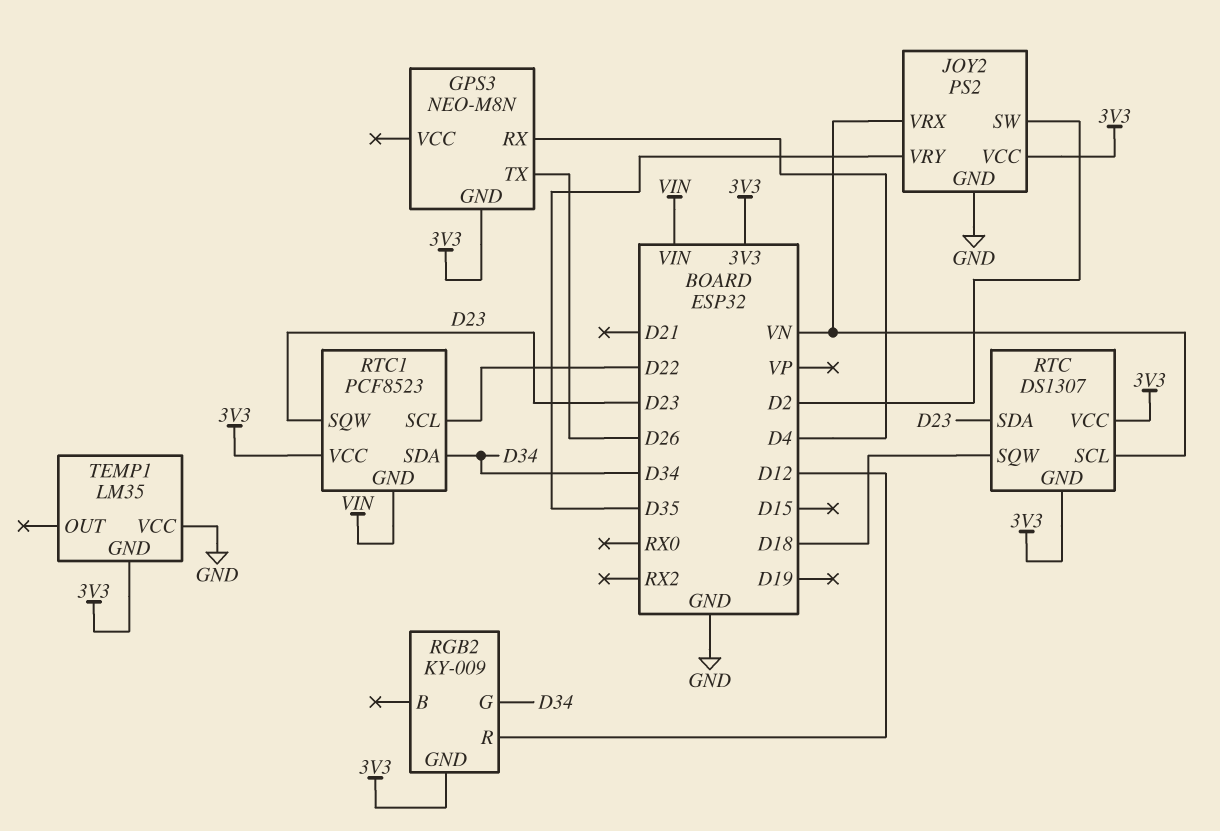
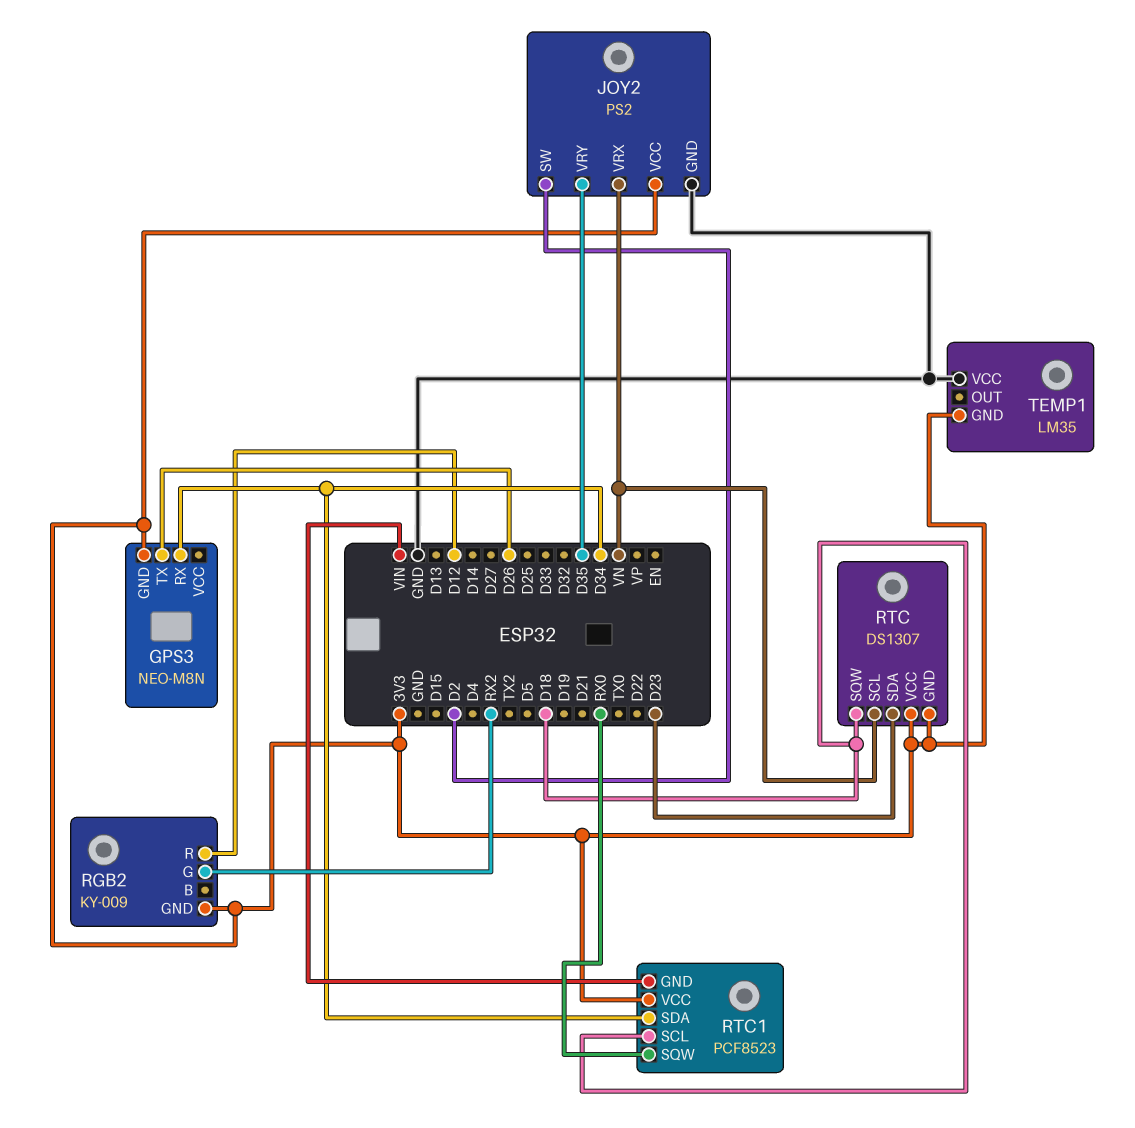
GPS3 pin RX: D4 -> D34
RGB2 pin G: D34 -> RX2
RTC1 pin SCL: D22 -> D18
RTC1 pin SQW: D23 -> RX0

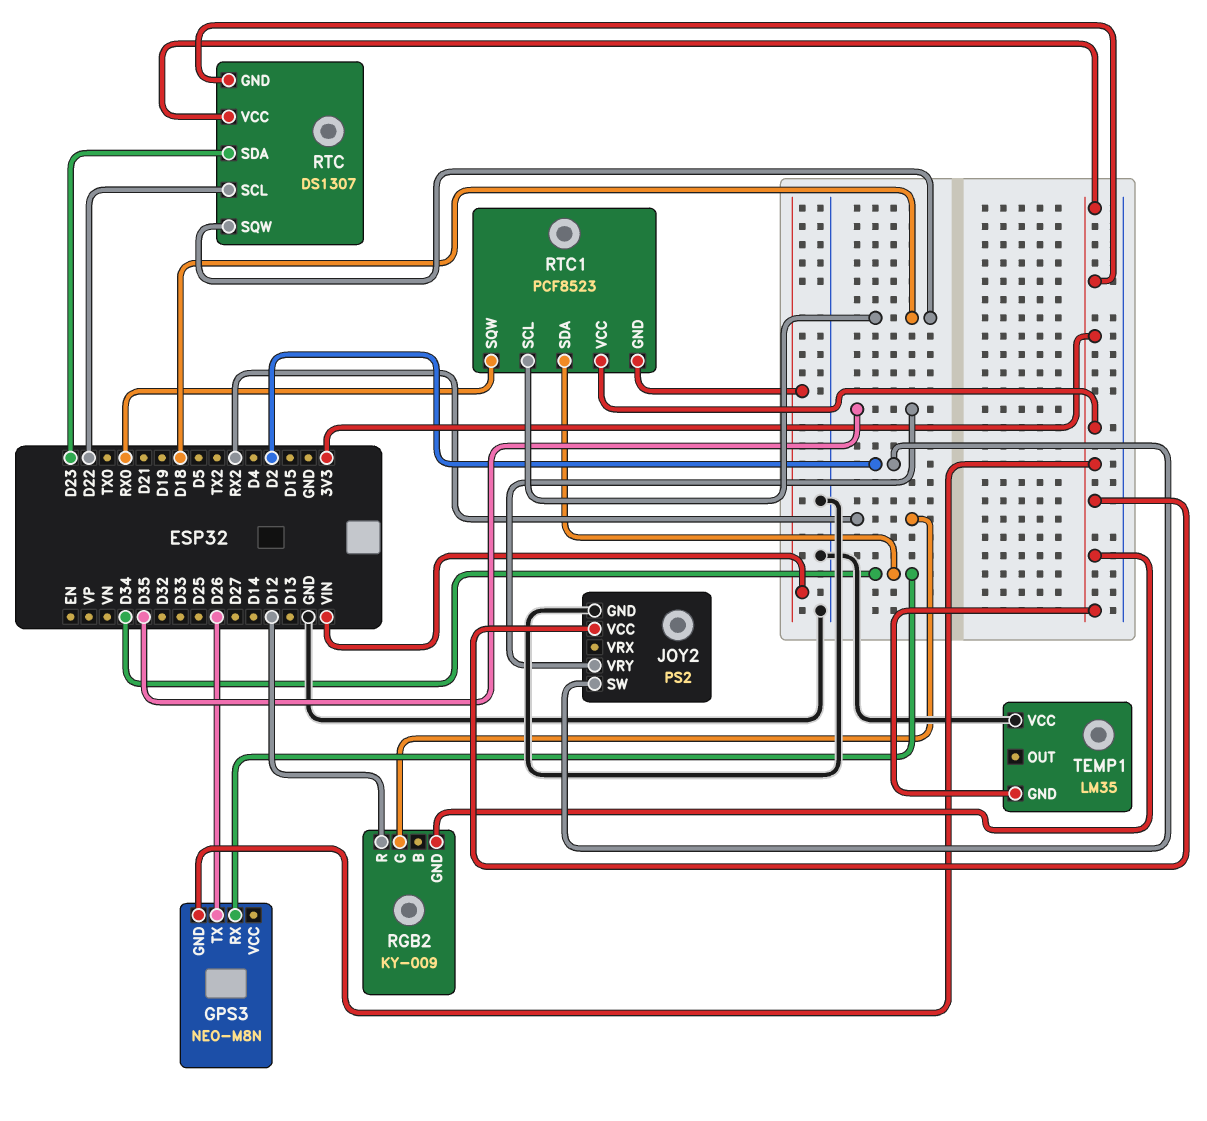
JOY2 pin VRX: VN -> none
RTC pin SCL: VN -> D22

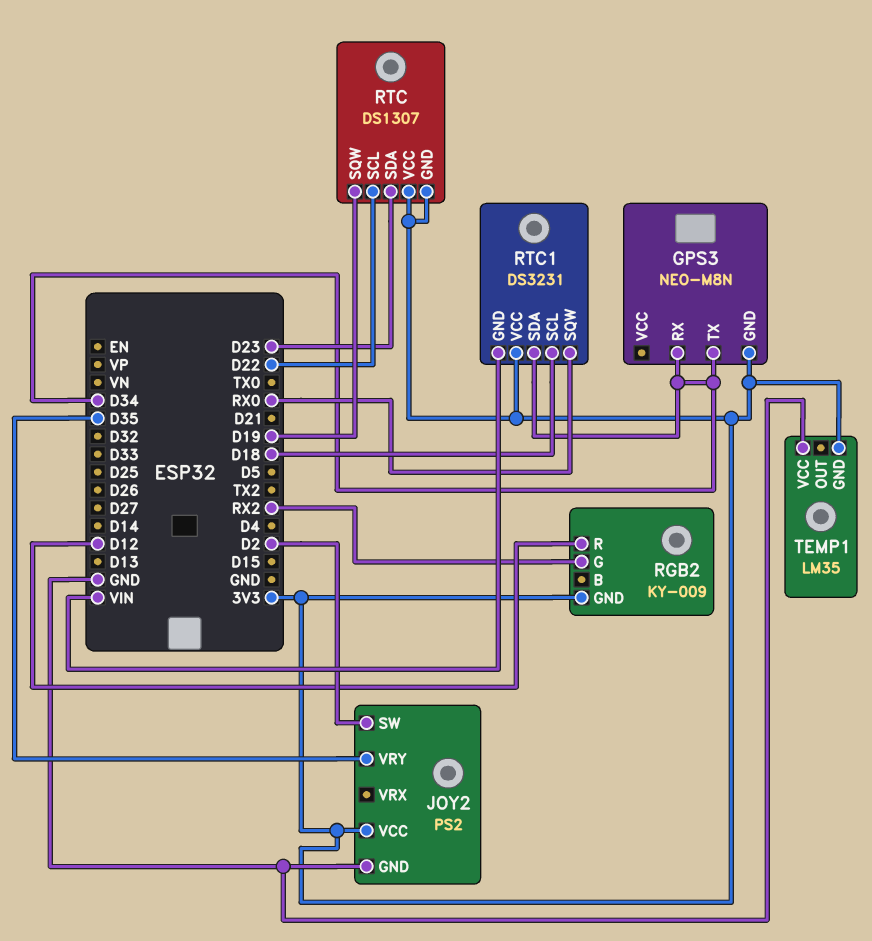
GPS3 pin TX: D26 -> D34
RTC pin SQW: D18 -> D19
RTC1: PCF8523 -> DS3231

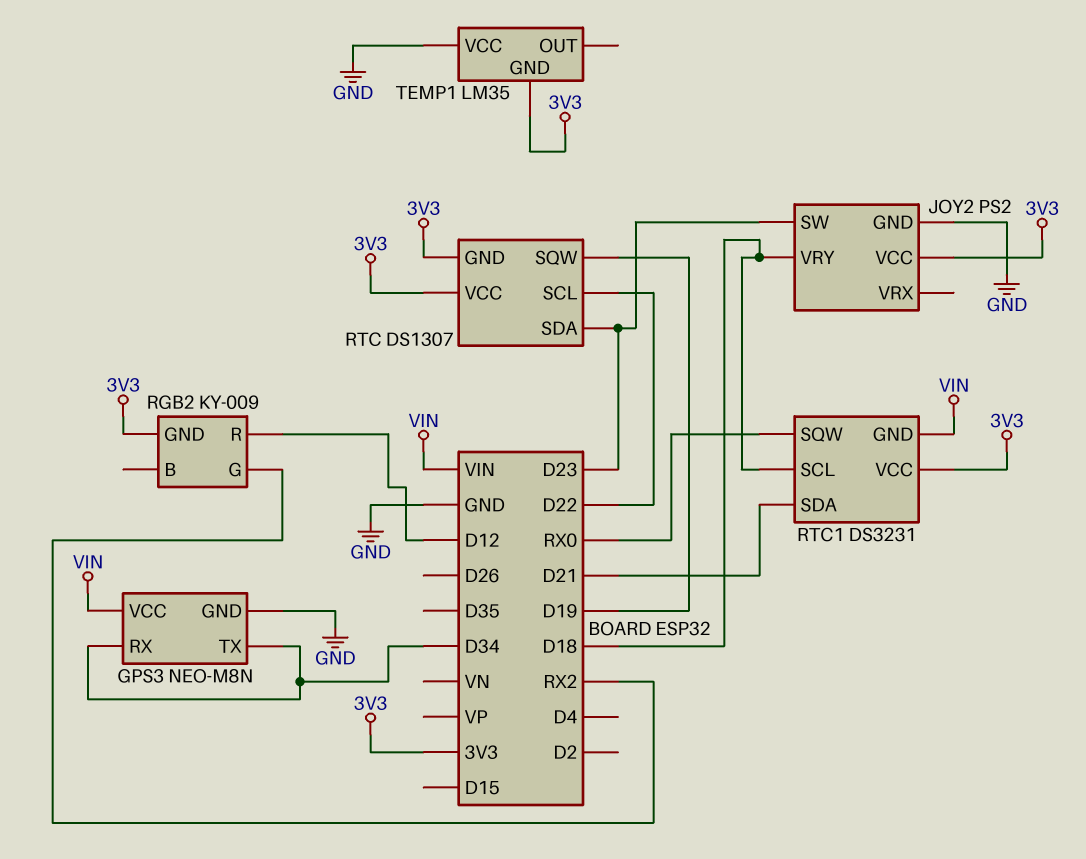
GPS3 pin GND: 3V3 -> GND
GPS3 pin VCC: none -> VIN
JOY2 pin SW: D2 -> D23
JOY2 pin VRY: D35 -> D18
RTC1 pin SDA: D34 -> D21

